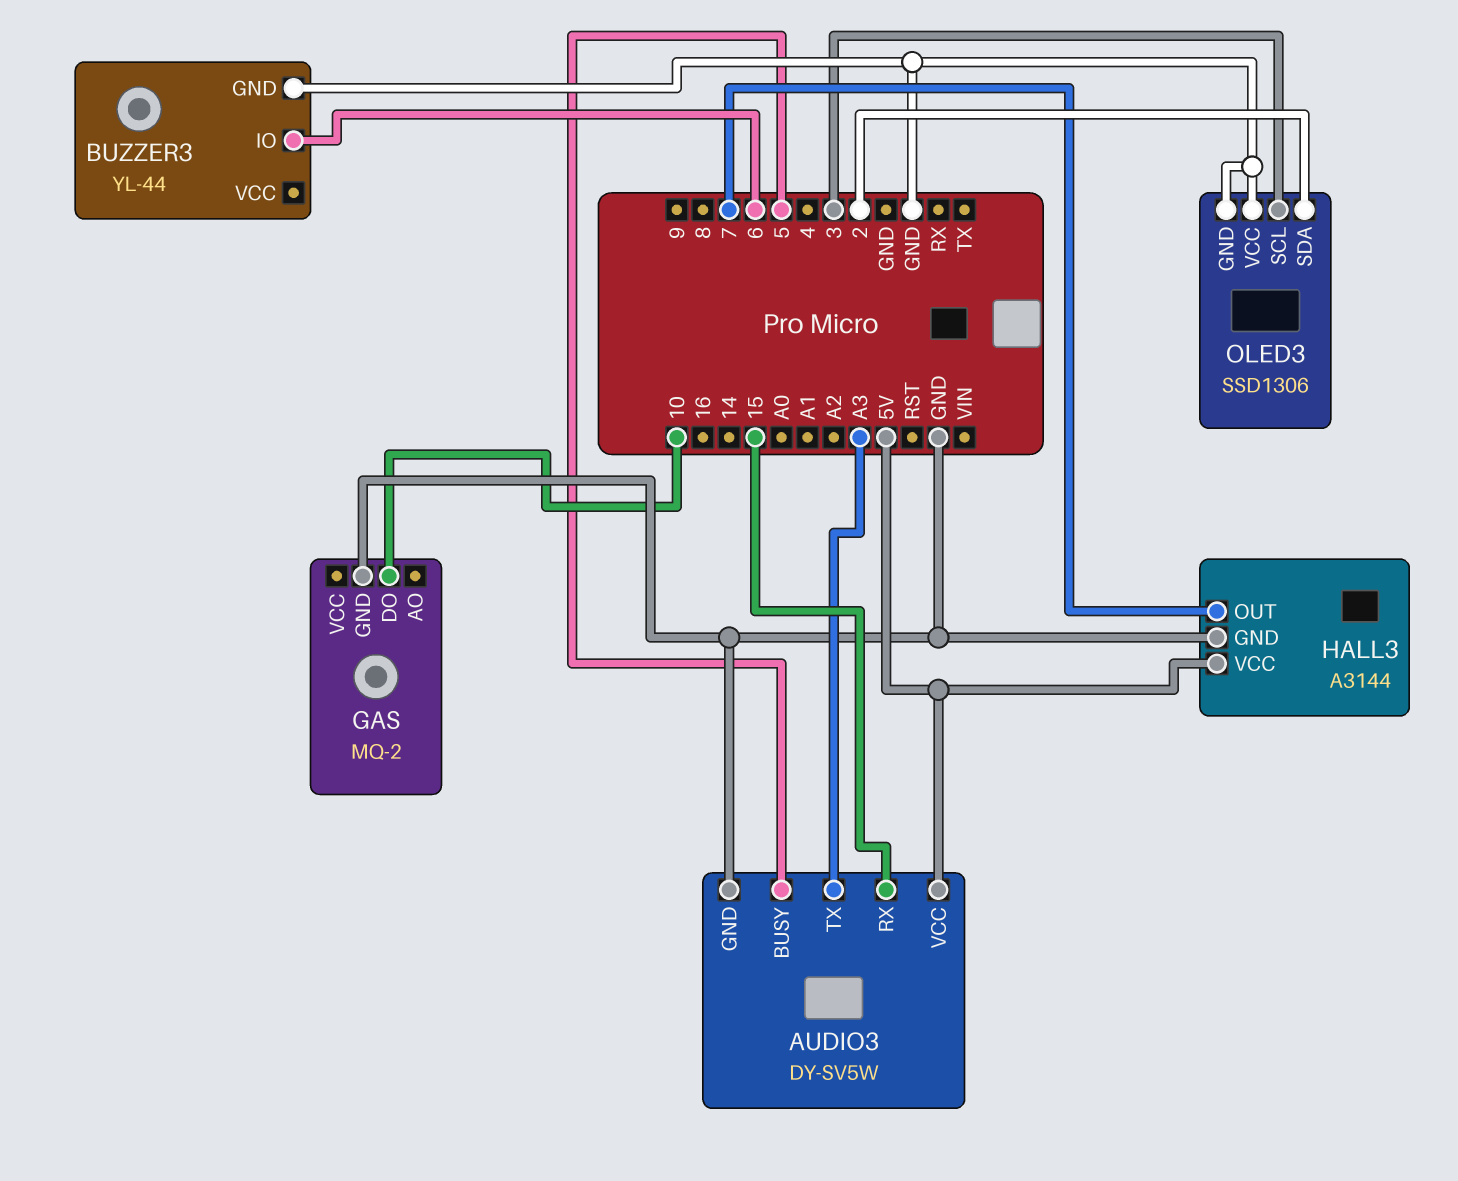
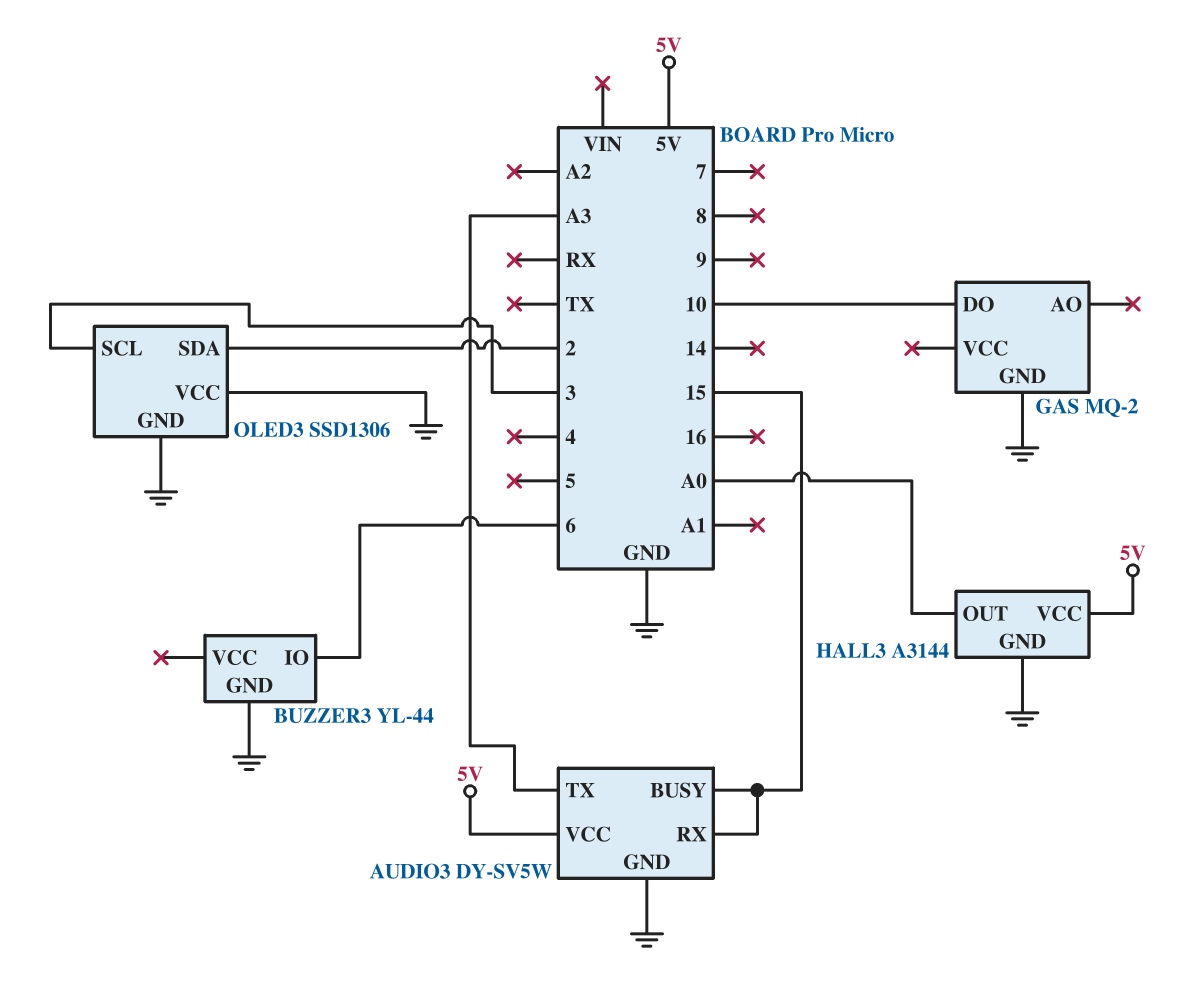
AUDIO3 pin BUSY: 5 -> 15
HALL3 pin OUT: 7 -> A0

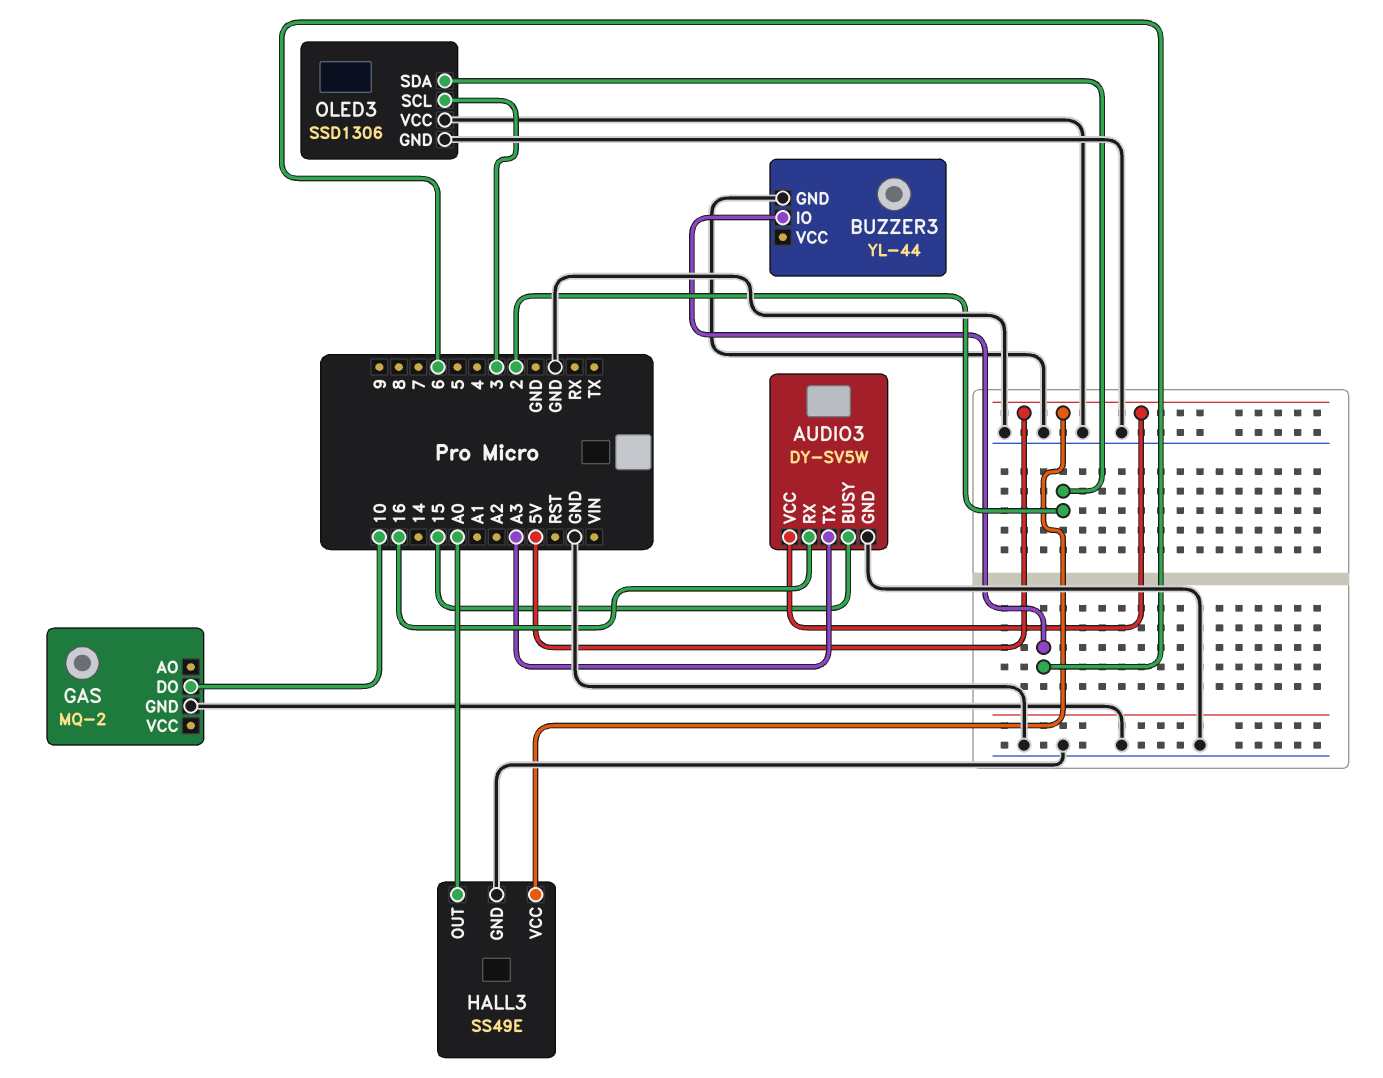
AUDIO3 pin RX: 15 -> 16
HALL3: A3144 -> SS49E

